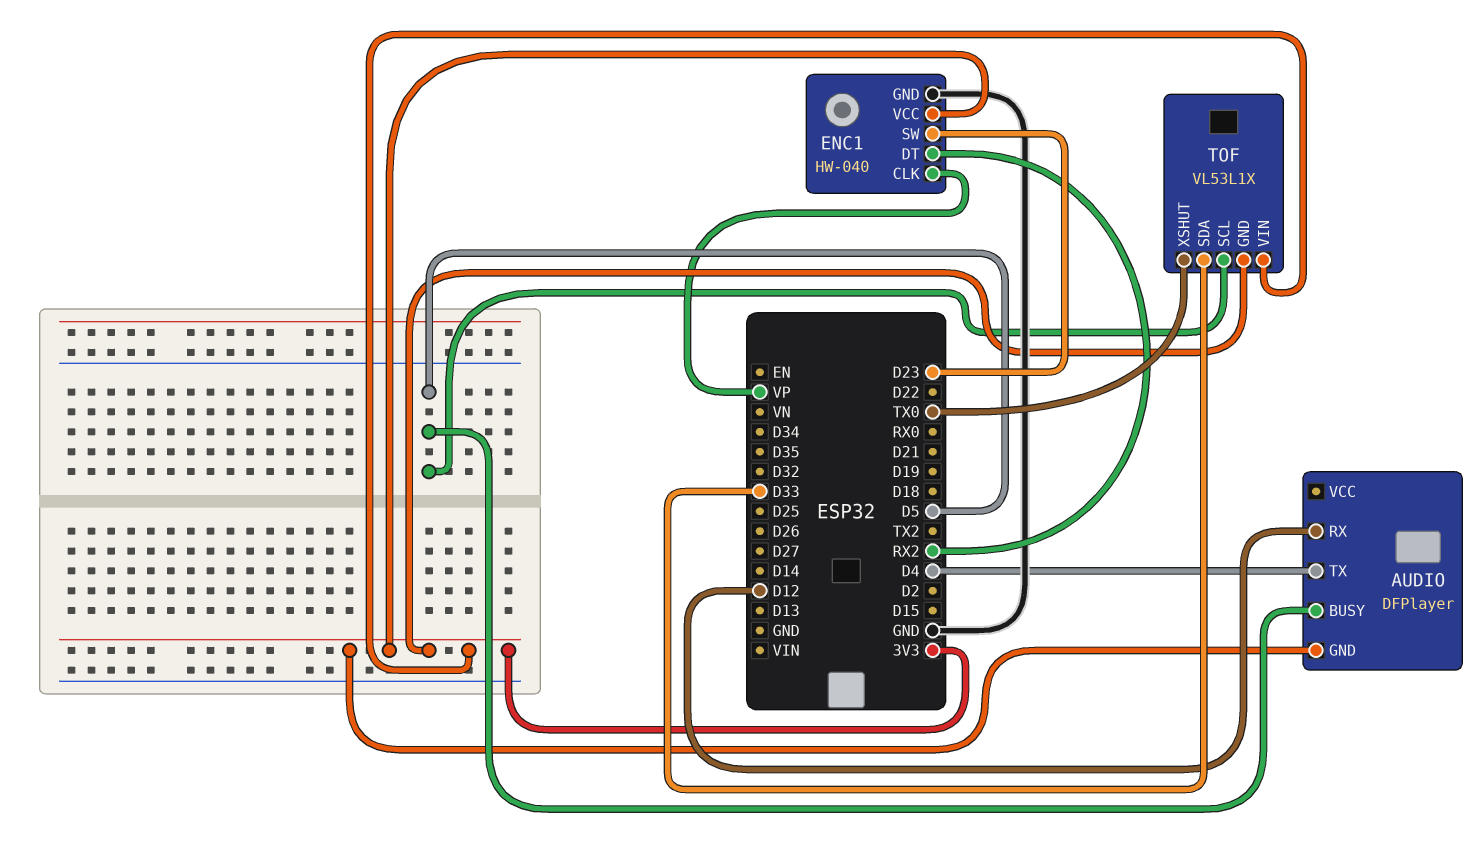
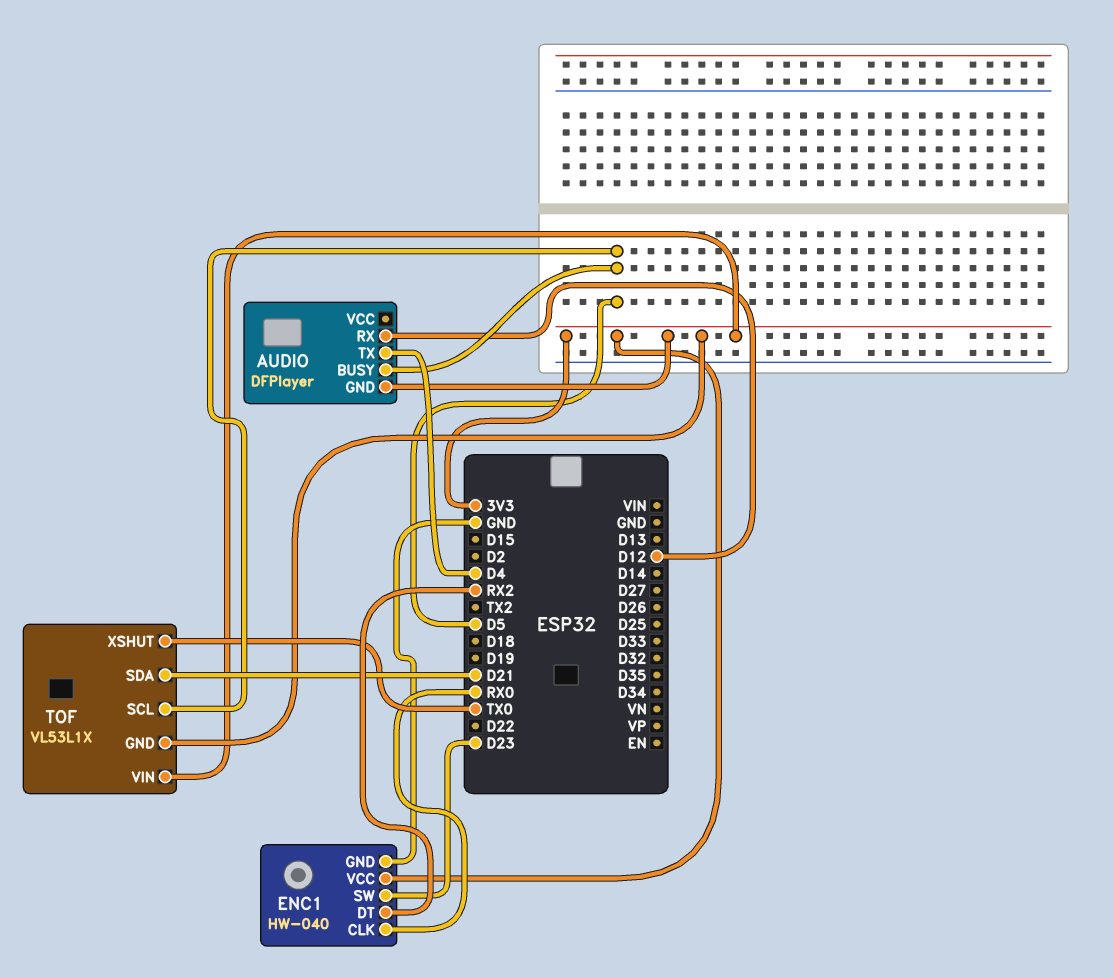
ENC1 pin CLK: VP -> RX0
TOF pin SDA: D33 -> D21

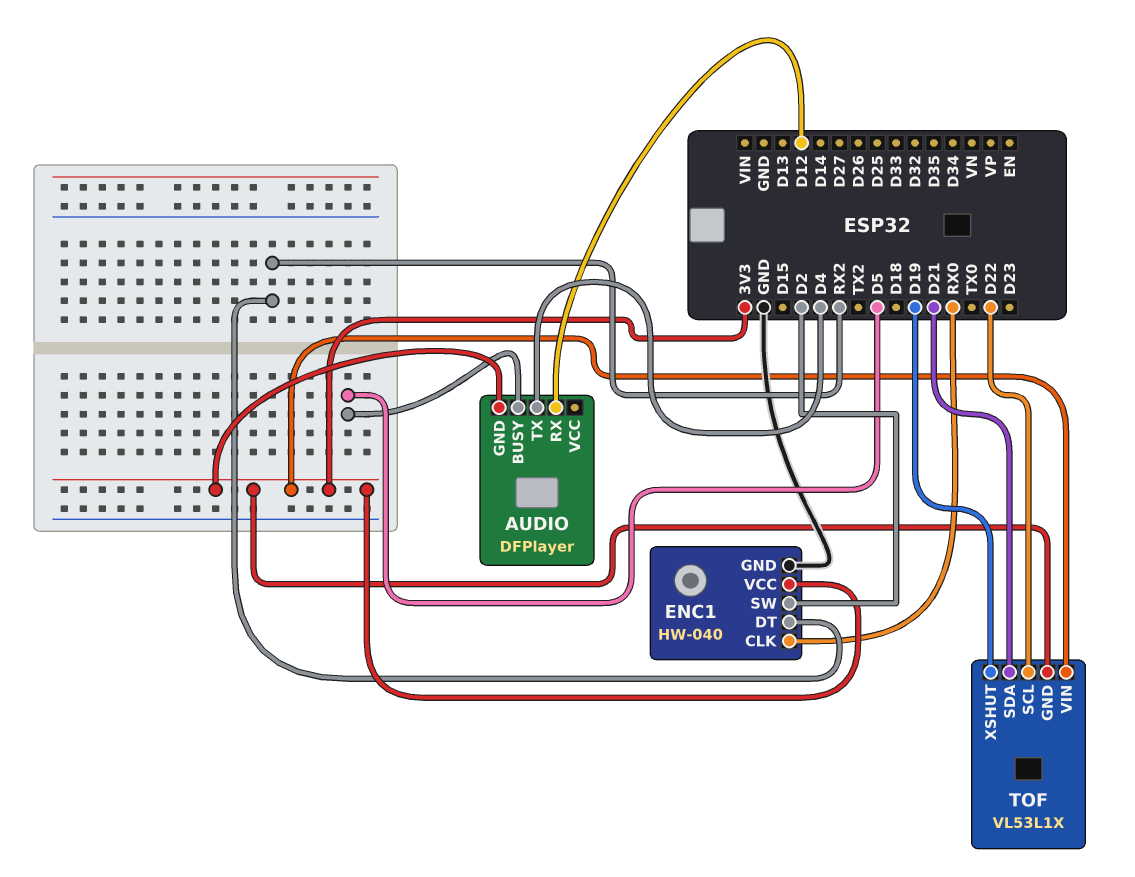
ENC1 pin SW: D23 -> D2
TOF pin SCL: D5 -> D22
TOF pin XSHUT: TX0 -> D19

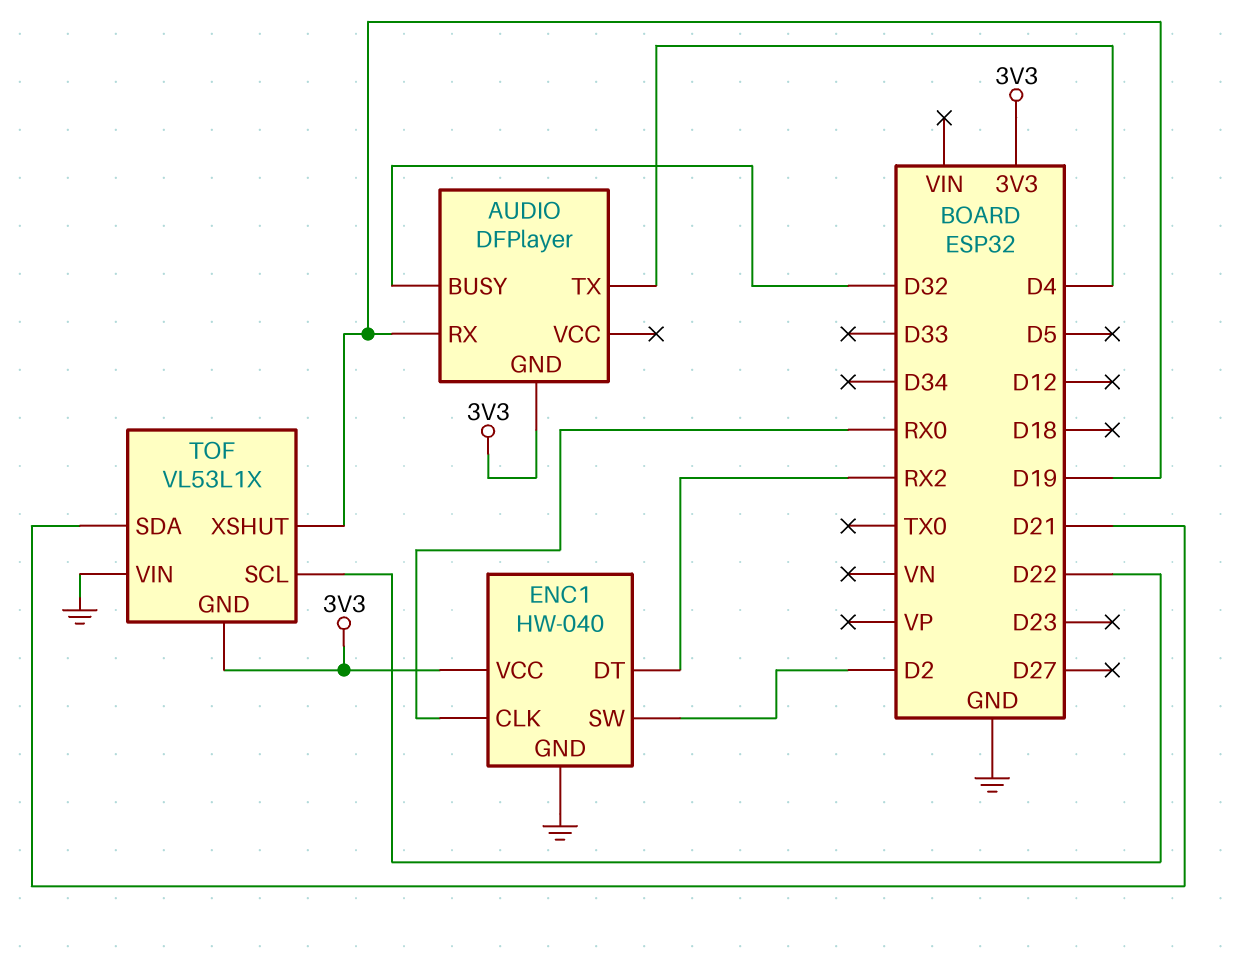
AUDIO pin BUSY: D5 -> D32
AUDIO pin RX: D12 -> D19
TOF pin VIN: 3V3 -> GND

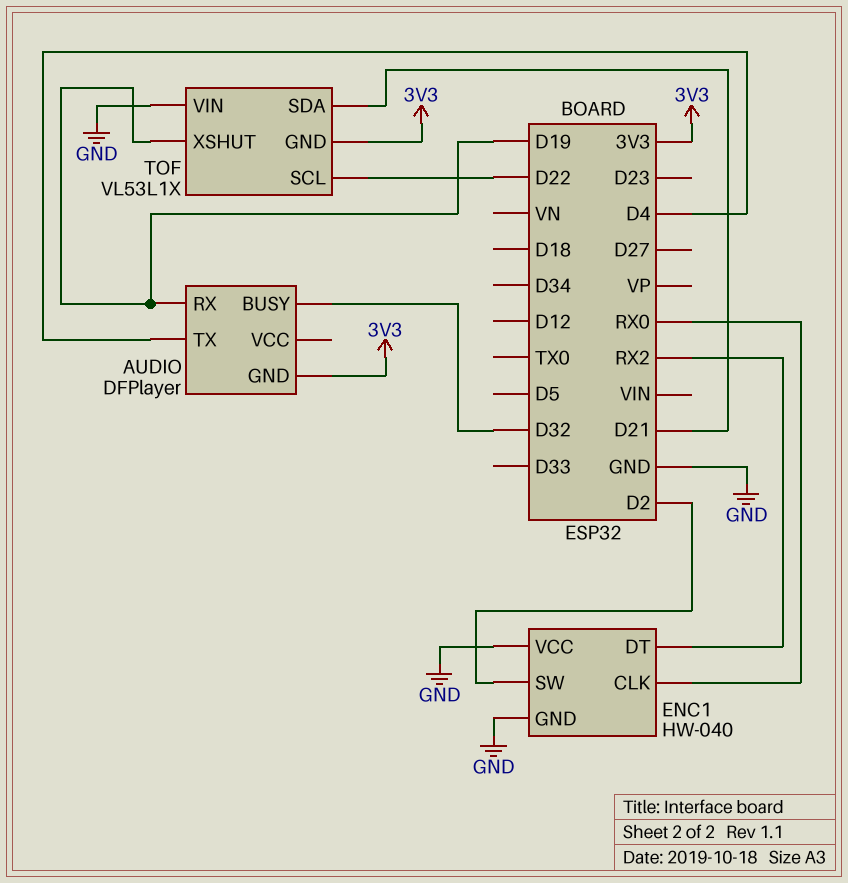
ENC1 pin VCC: 3V3 -> GND

